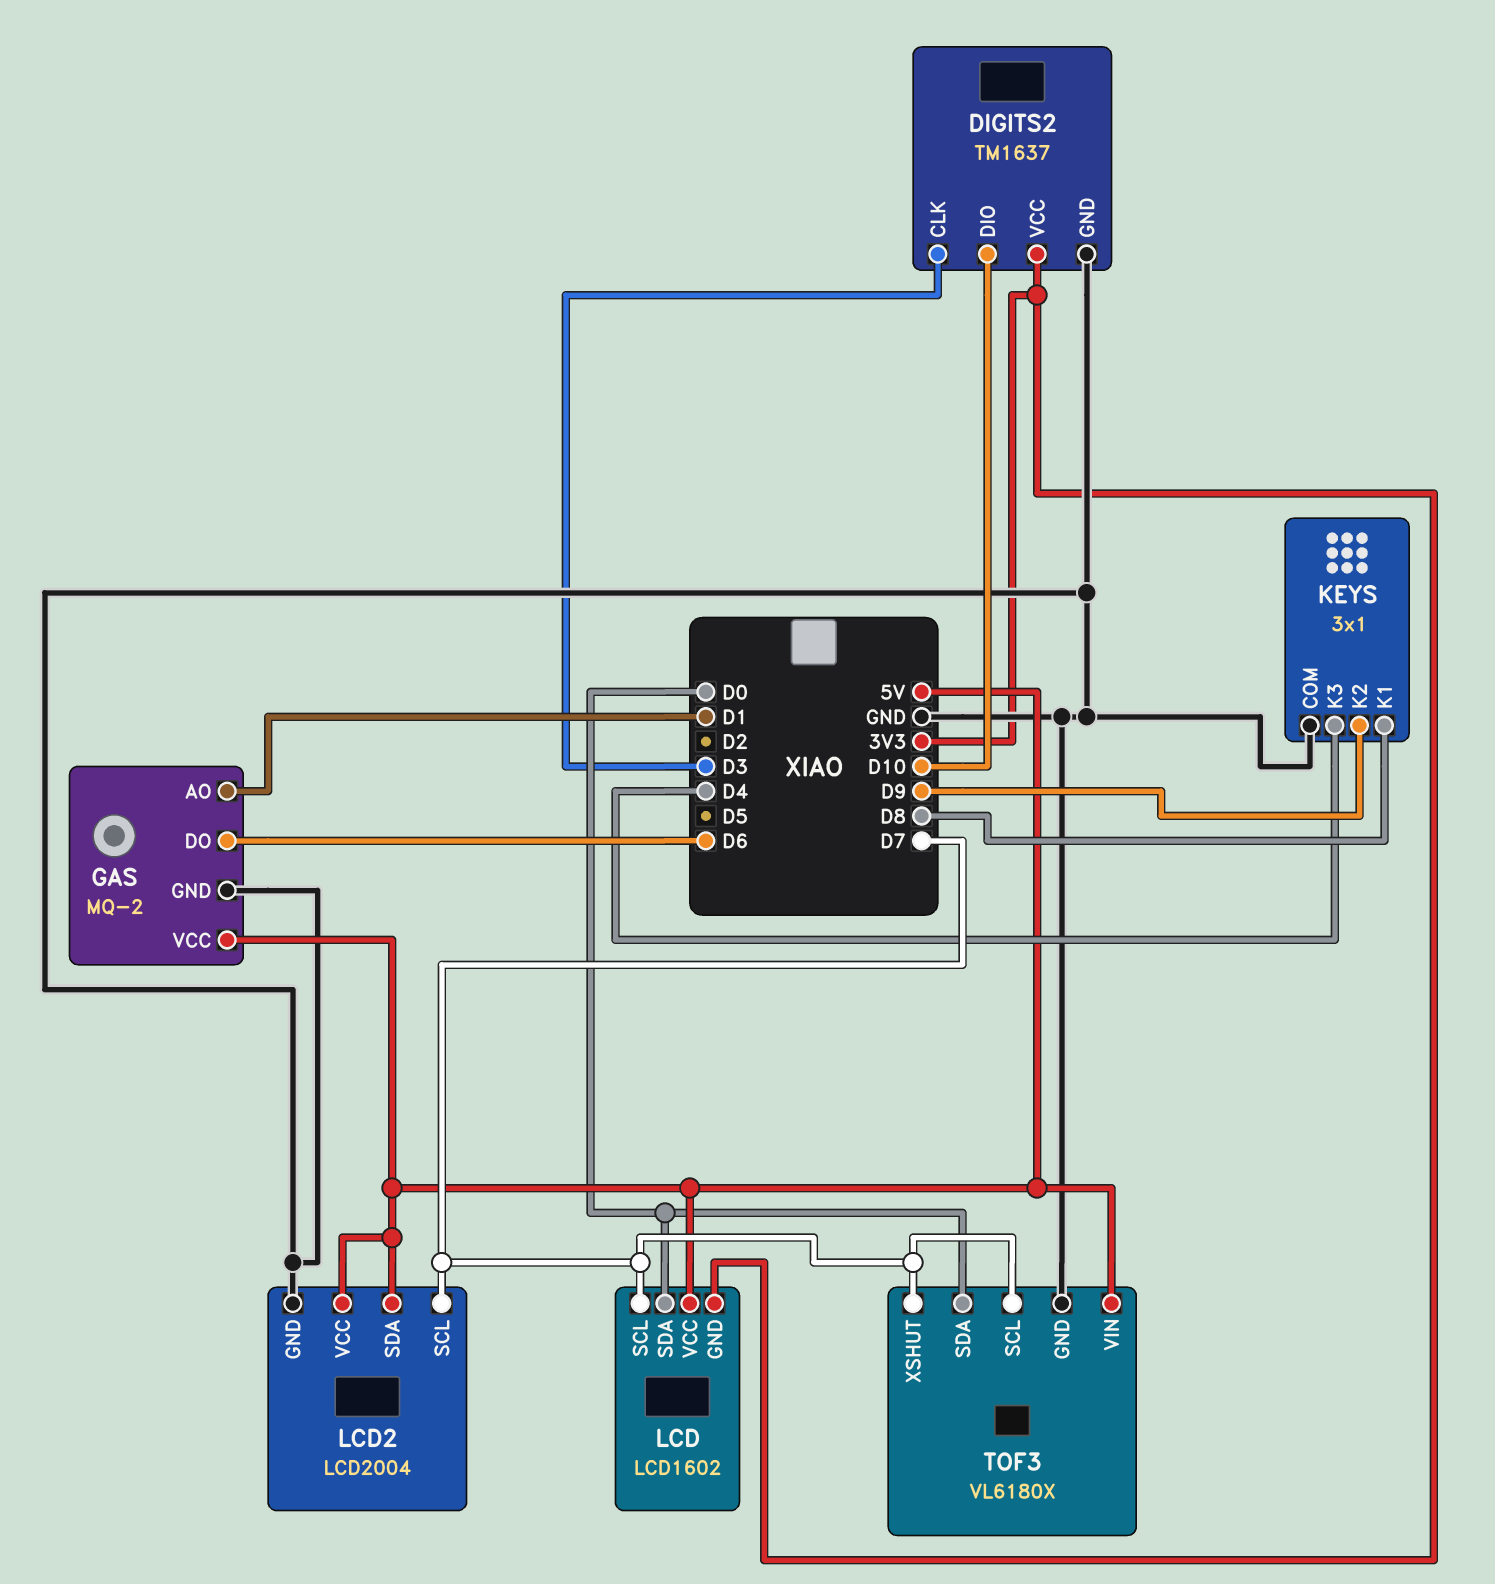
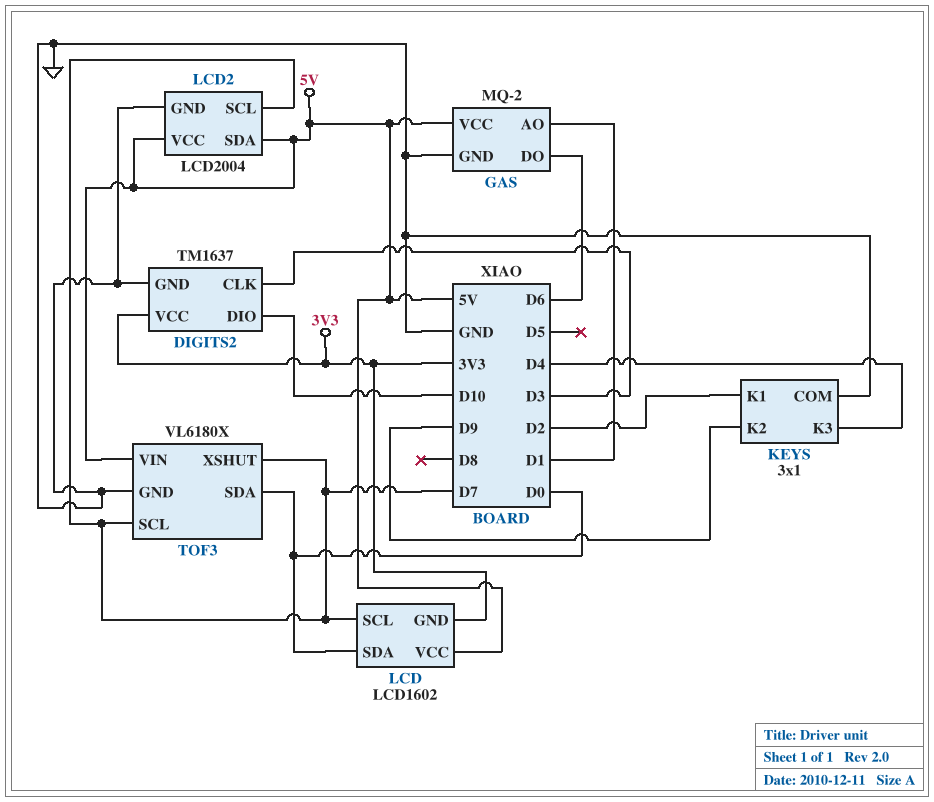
KEYS pin K1: D8 -> D2

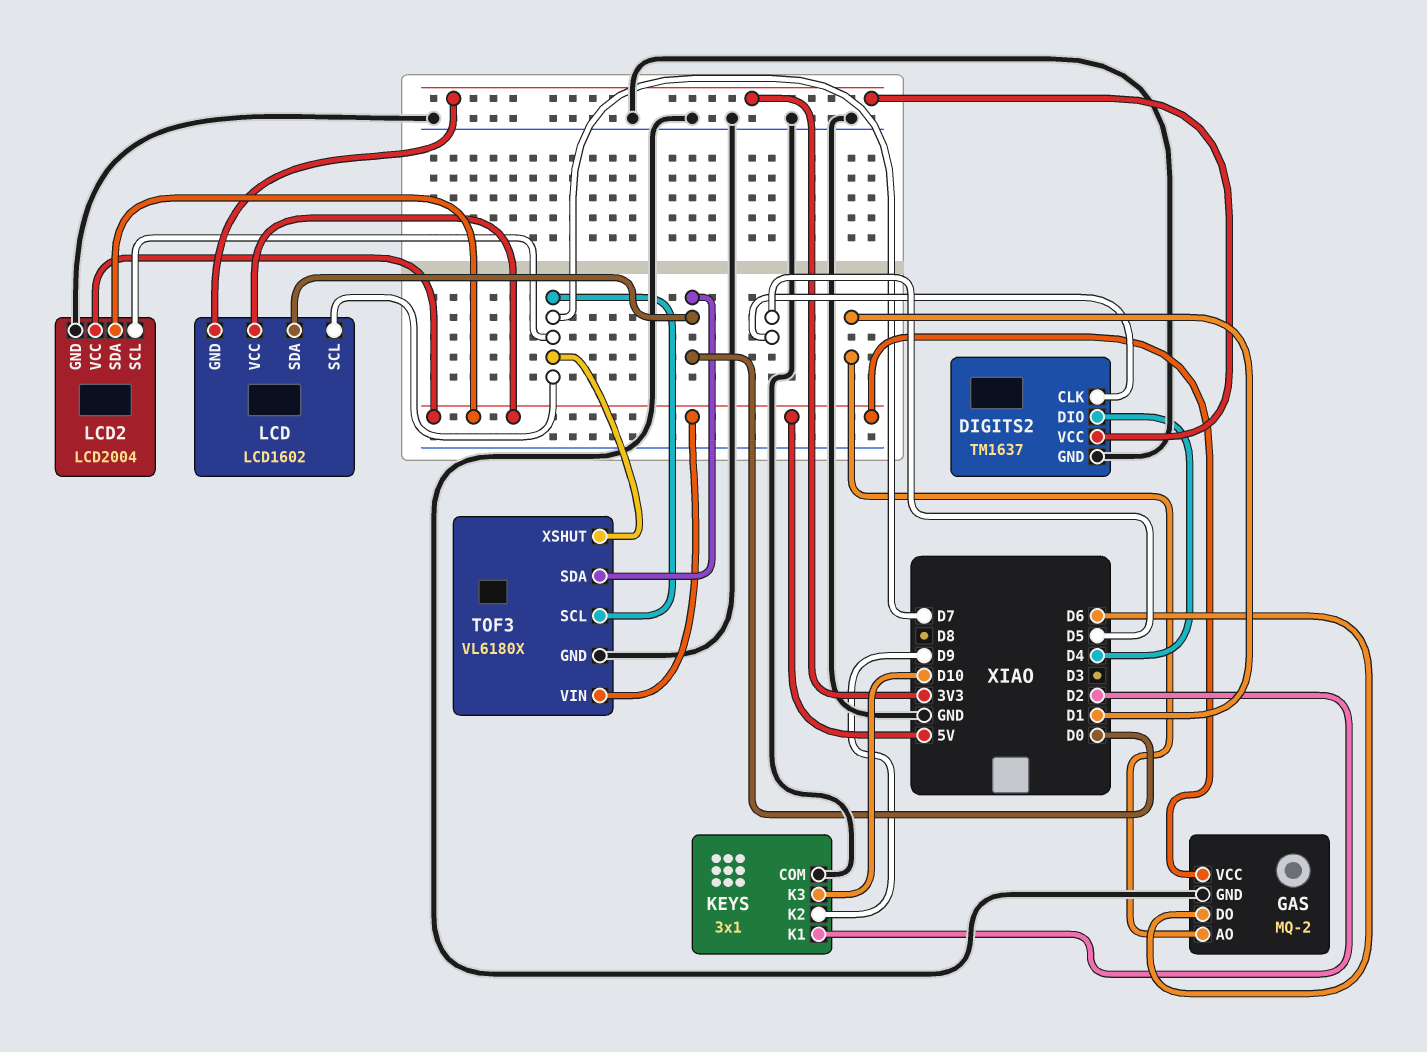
DIGITS2 pin CLK: D3 -> D5
DIGITS2 pin DIO: D10 -> D4
KEYS pin K3: D4 -> D10

